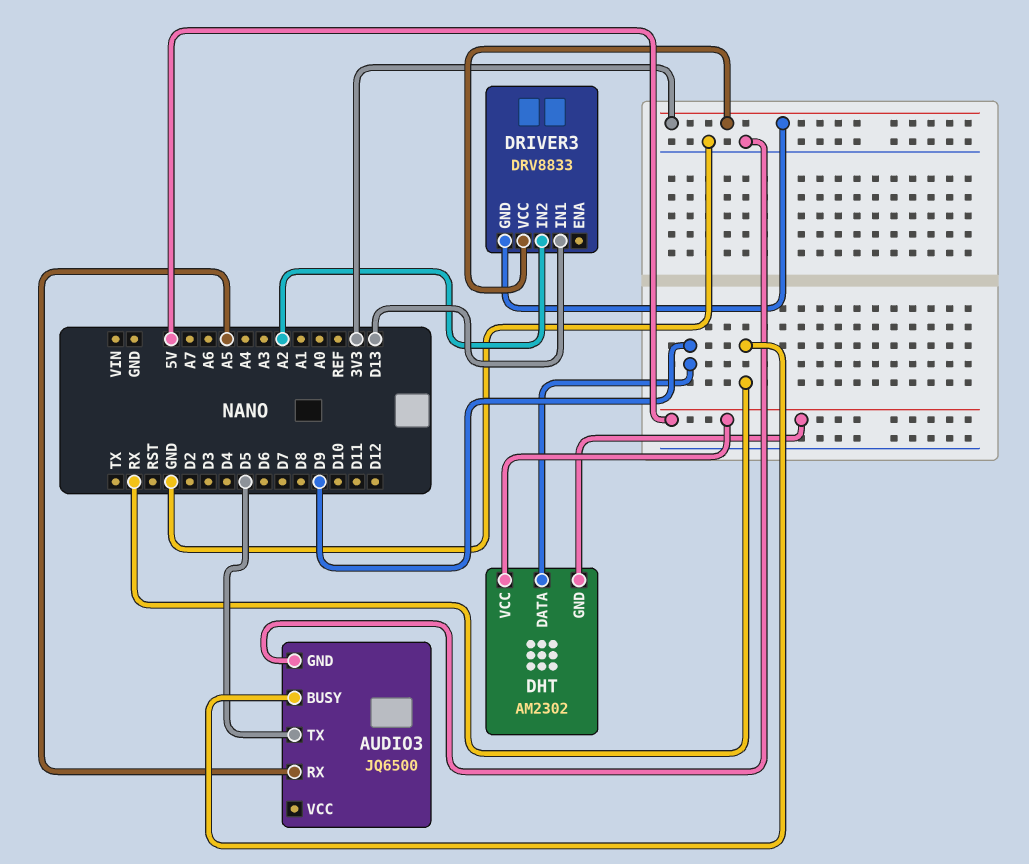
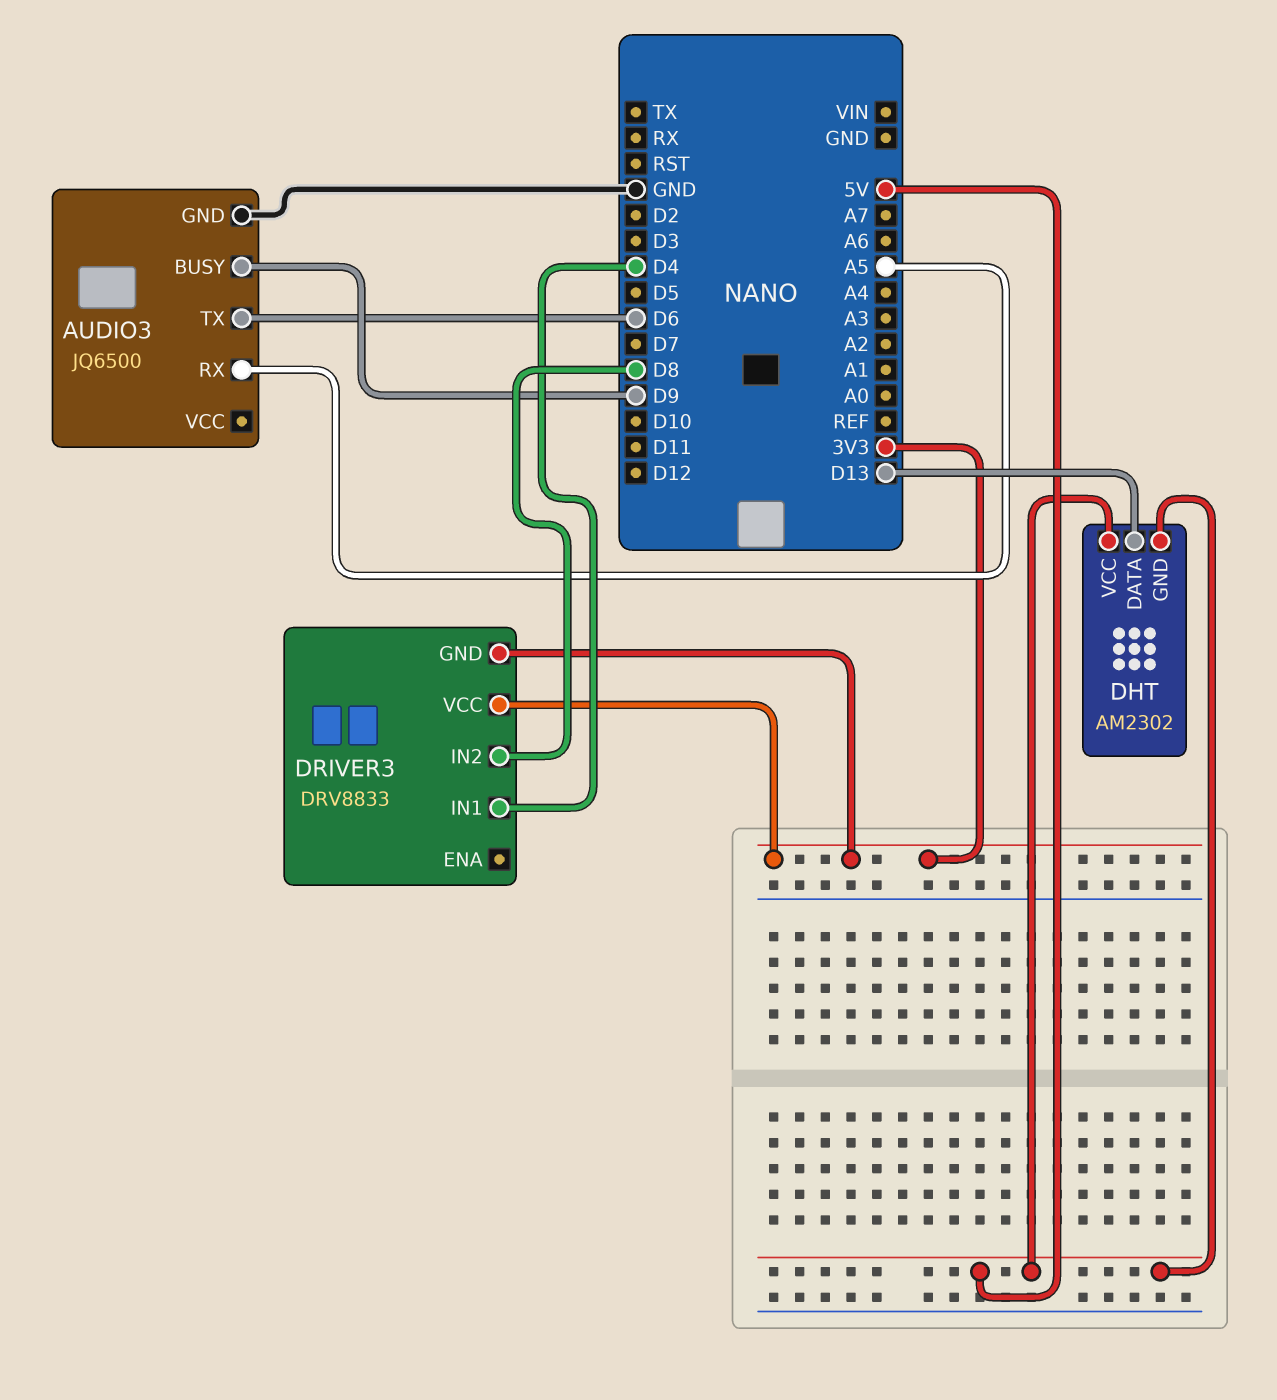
AUDIO3 pin BUSY: RX -> D9
AUDIO3 pin TX: D5 -> D6
DHT pin DATA: D9 -> D13
DRIVER3 pin IN1: D13 -> D4
DRIVER3 pin IN2: A2 -> D8

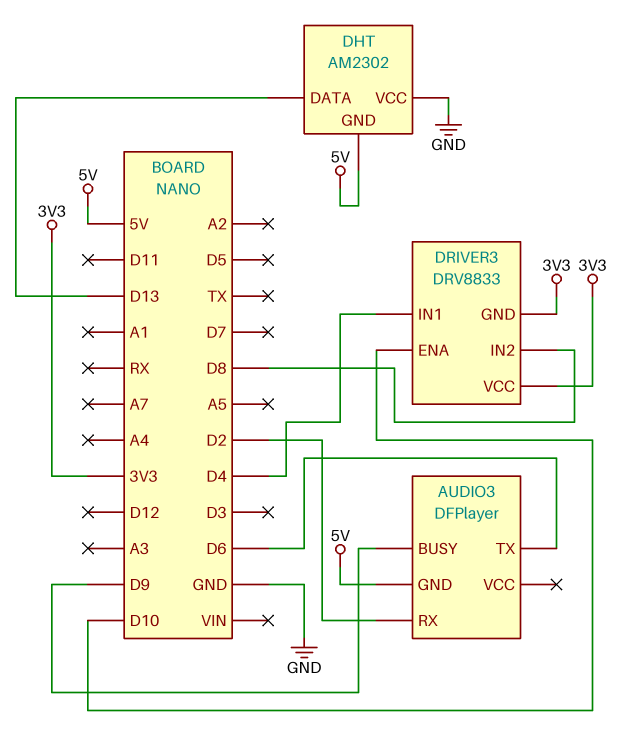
AUDIO3: JQ6500 -> DFPlayer
AUDIO3 pin GND: GND -> 5V
AUDIO3 pin RX: A5 -> D2
DHT pin VCC: 5V -> GND
DRIVER3 pin ENA: none -> D10

